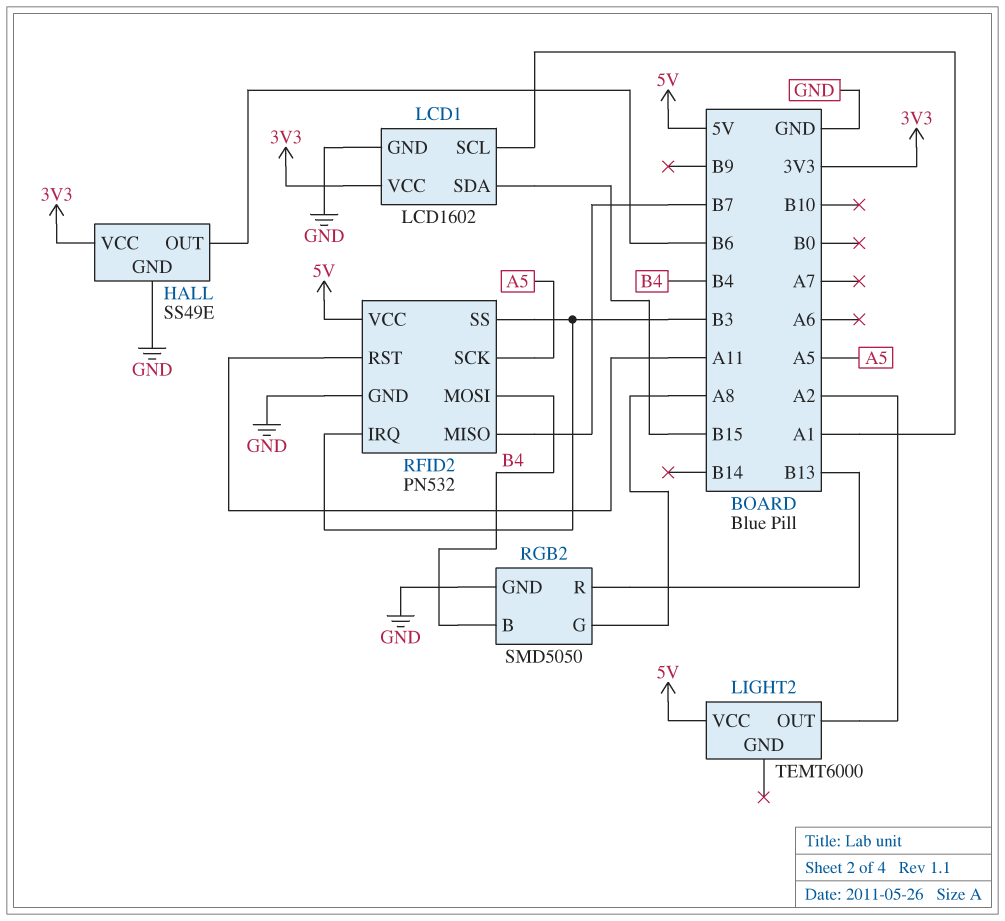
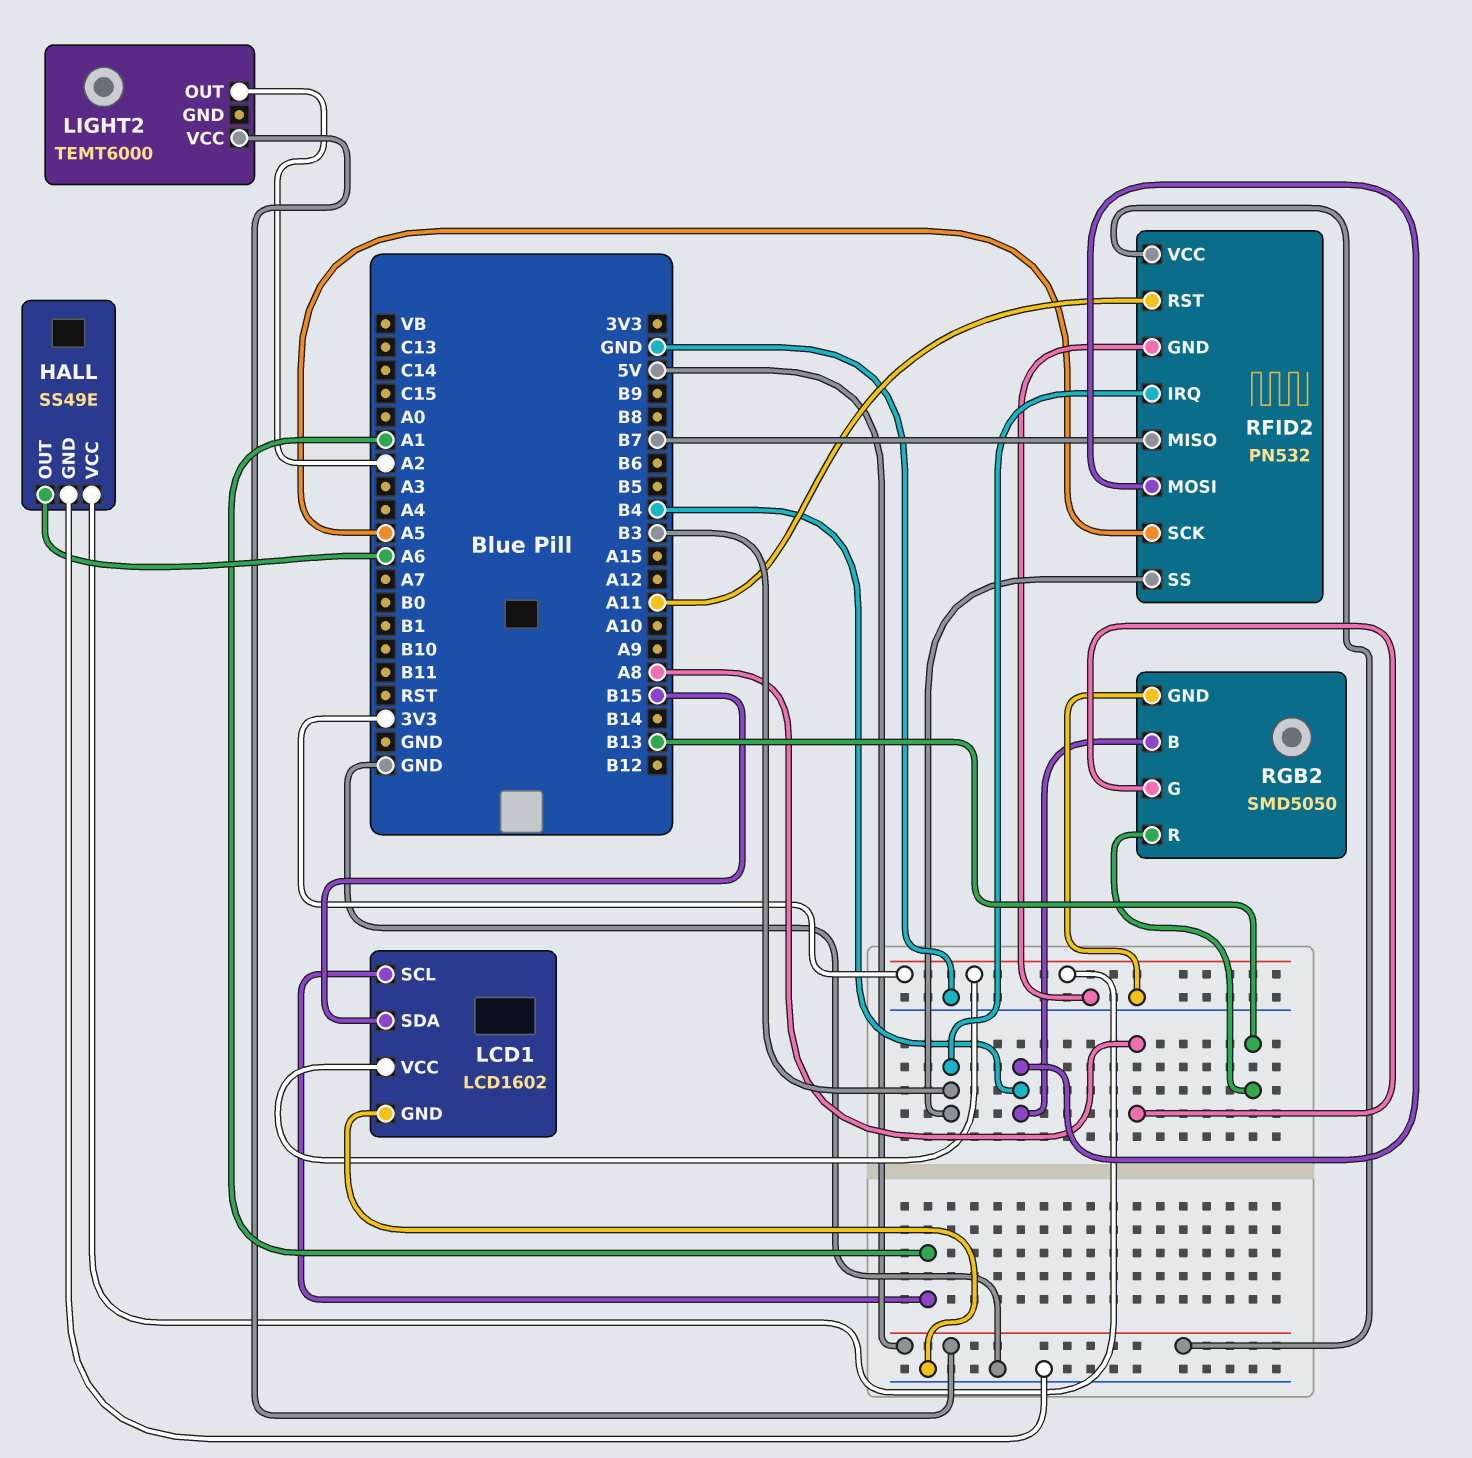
HALL pin OUT: B6 -> A6

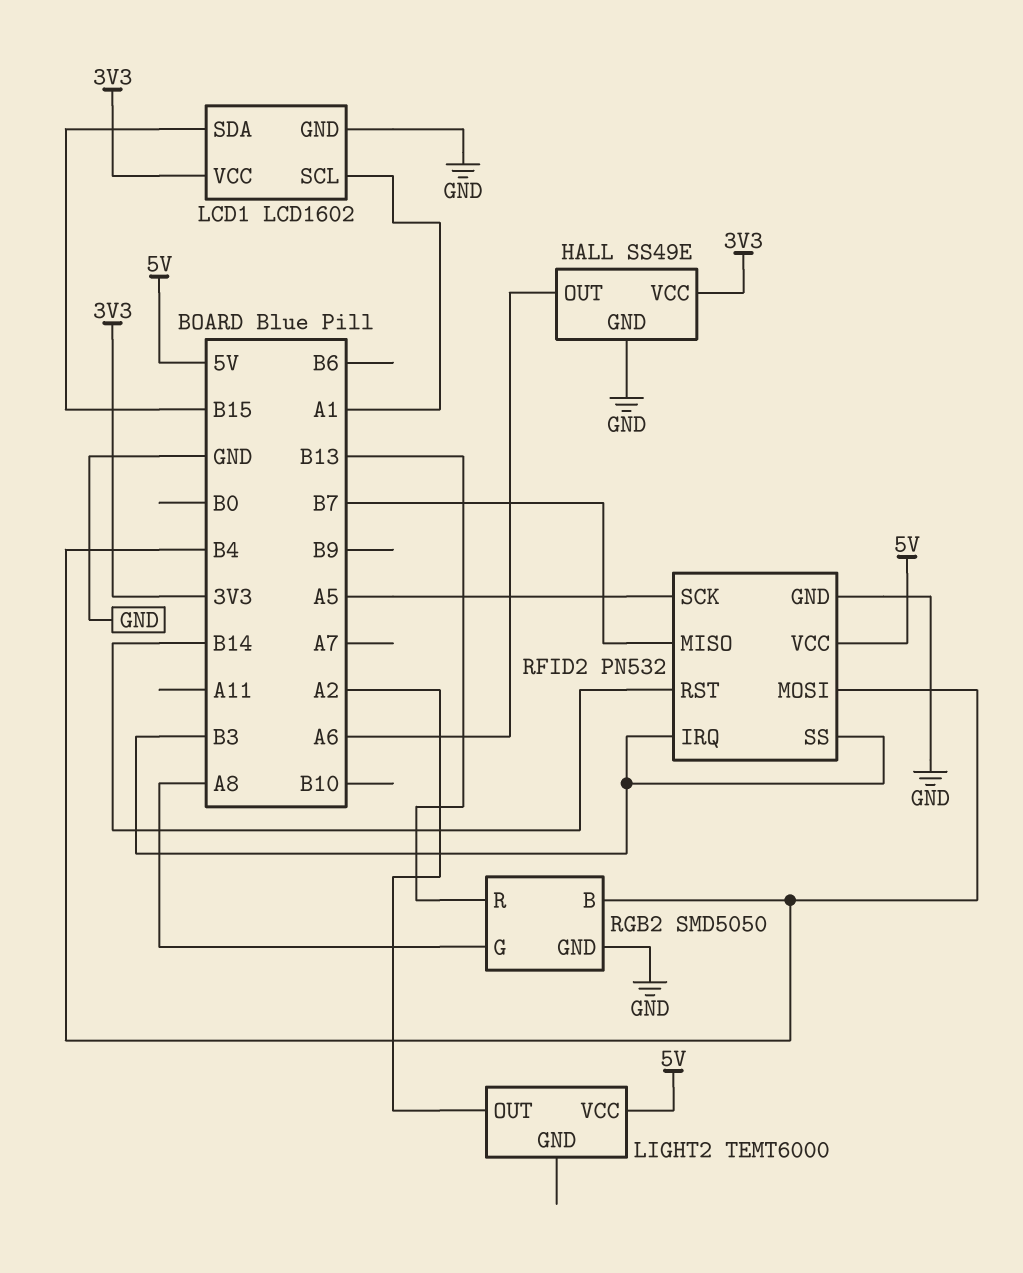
RFID2 pin RST: A11 -> B14

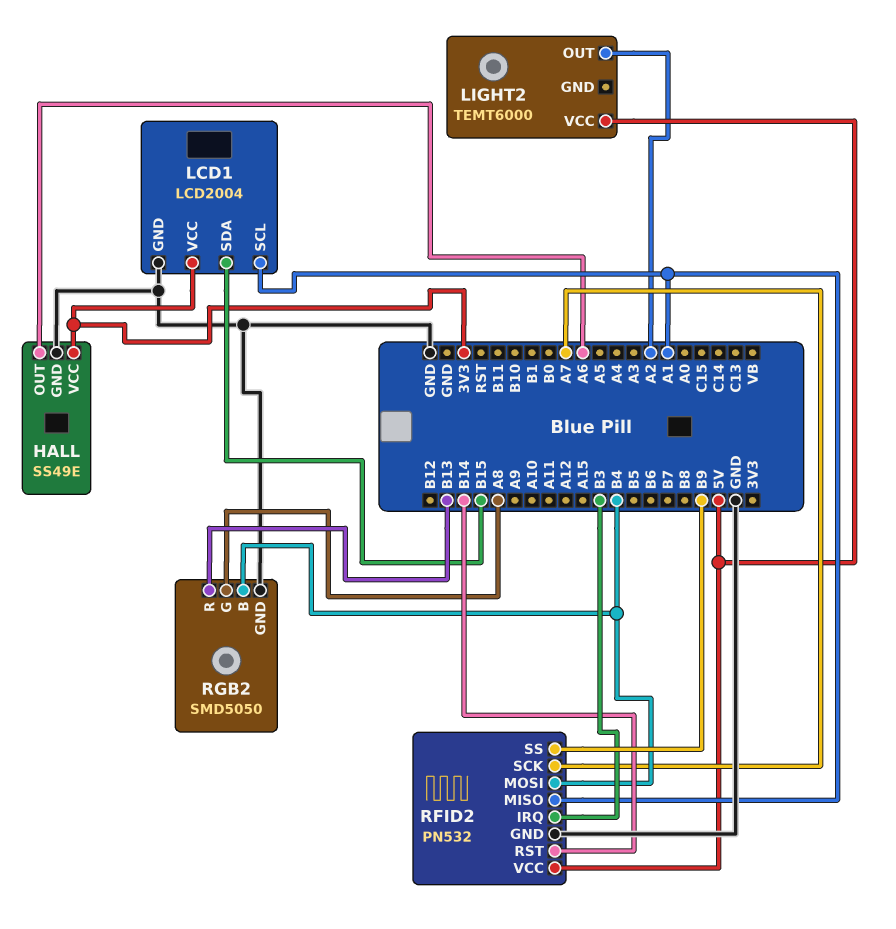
LCD1: LCD1602 -> LCD2004
RFID2 pin MISO: B7 -> A1
RFID2 pin SCK: A5 -> A7
RFID2 pin SS: B3 -> B9

